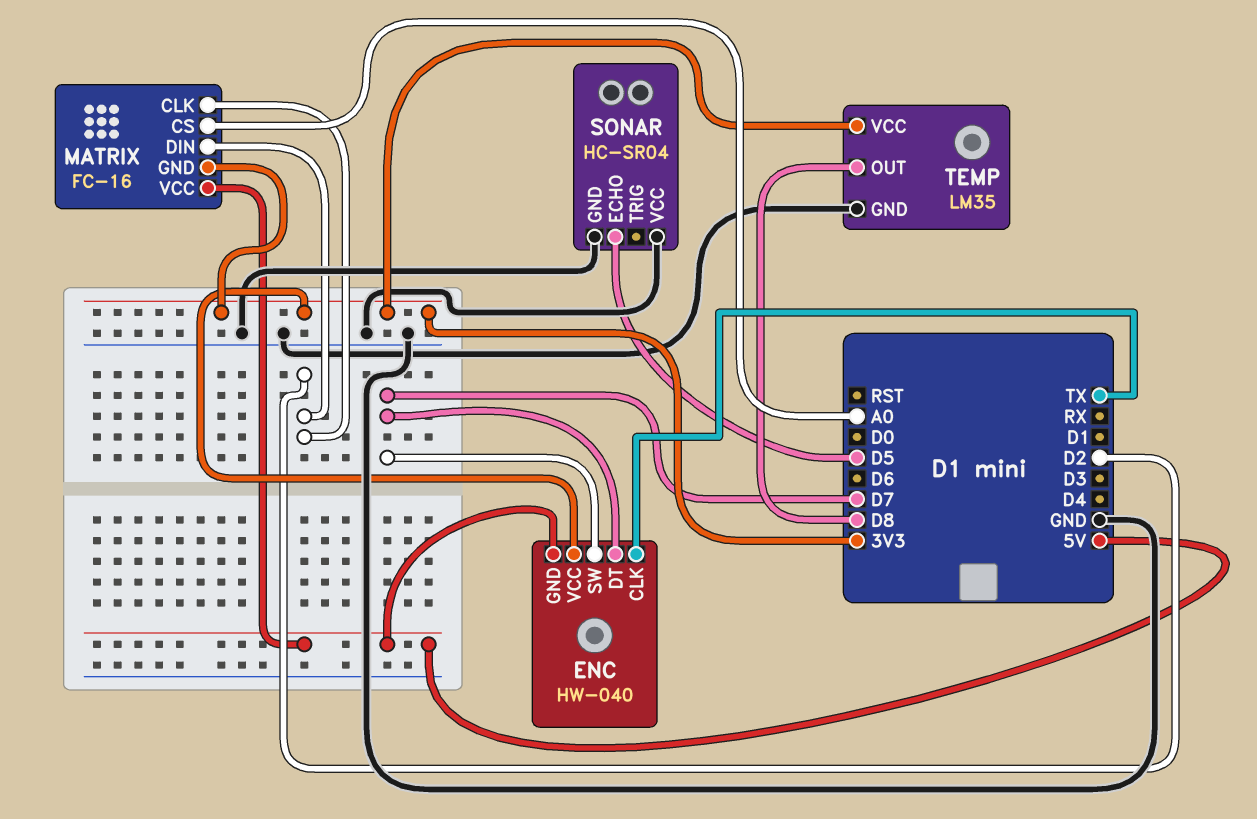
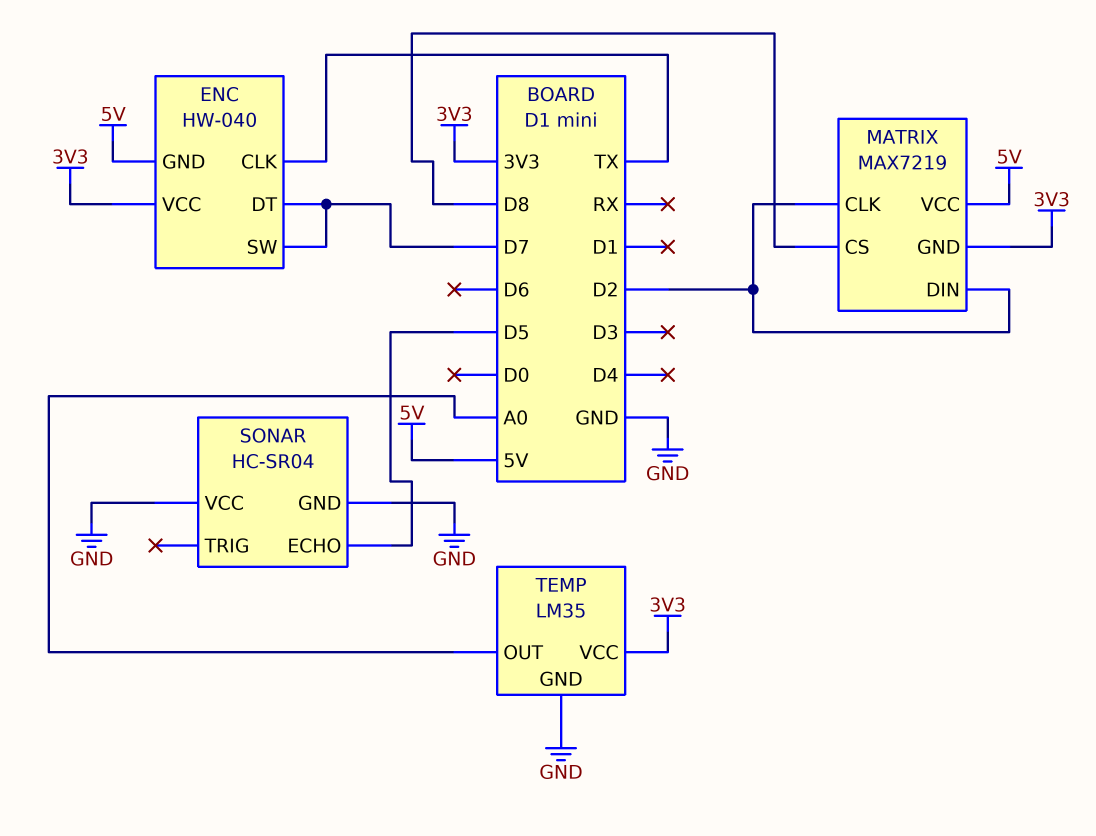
MATRIX: FC-16 -> MAX7219
MATRIX pin CS: A0 -> D8
TEMP pin OUT: D8 -> A0

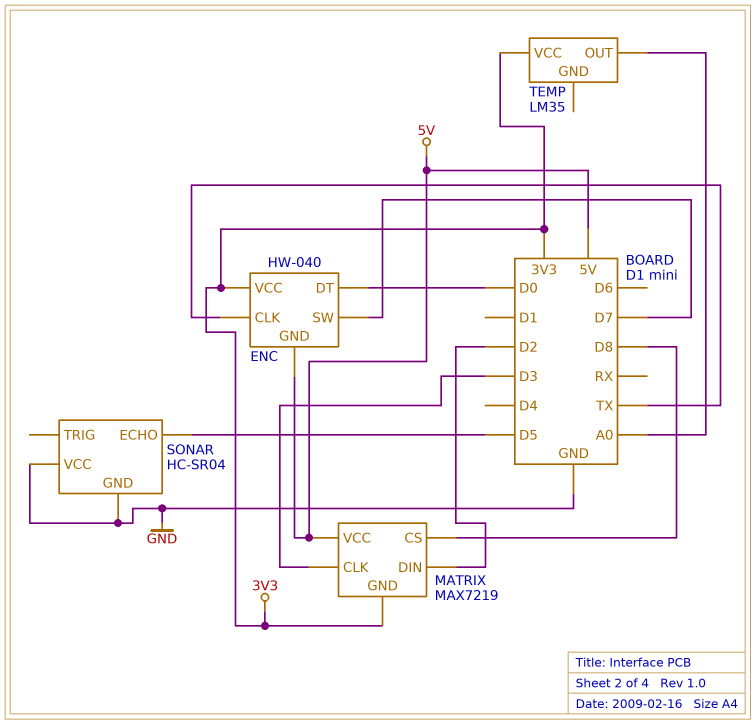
ENC pin DT: D7 -> D0
MATRIX pin CLK: D2 -> D3
TEMP pin GND: GND -> none

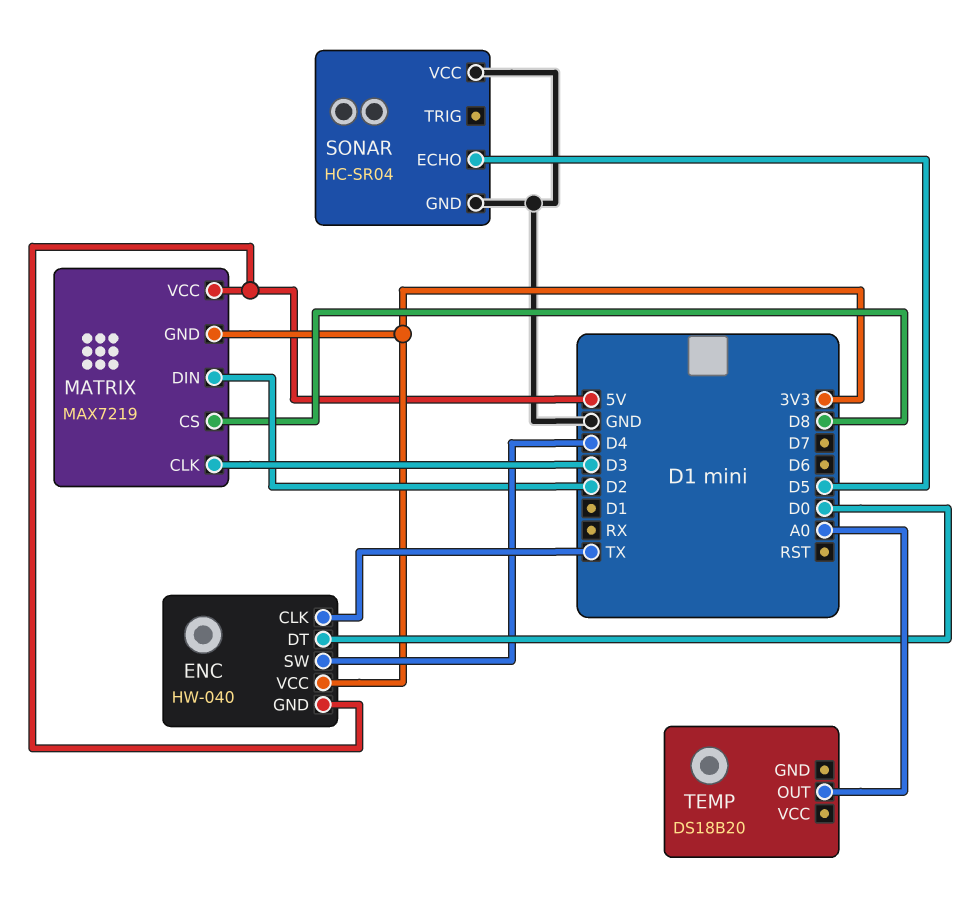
ENC pin SW: D7 -> D4
TEMP: LM35 -> DS18B20
TEMP pin VCC: 3V3 -> none

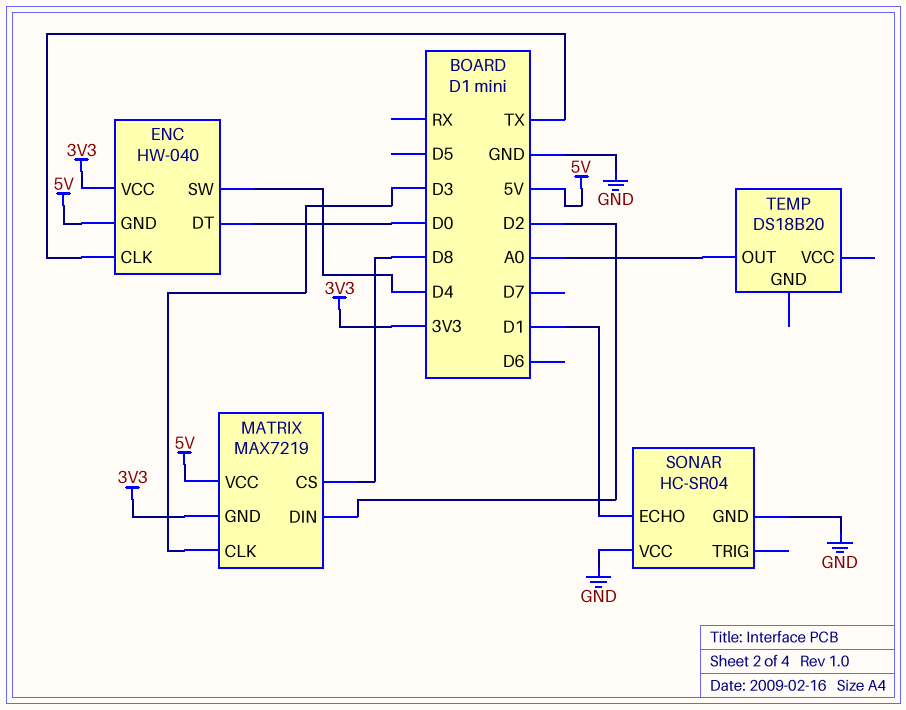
SONAR pin ECHO: D5 -> D1

